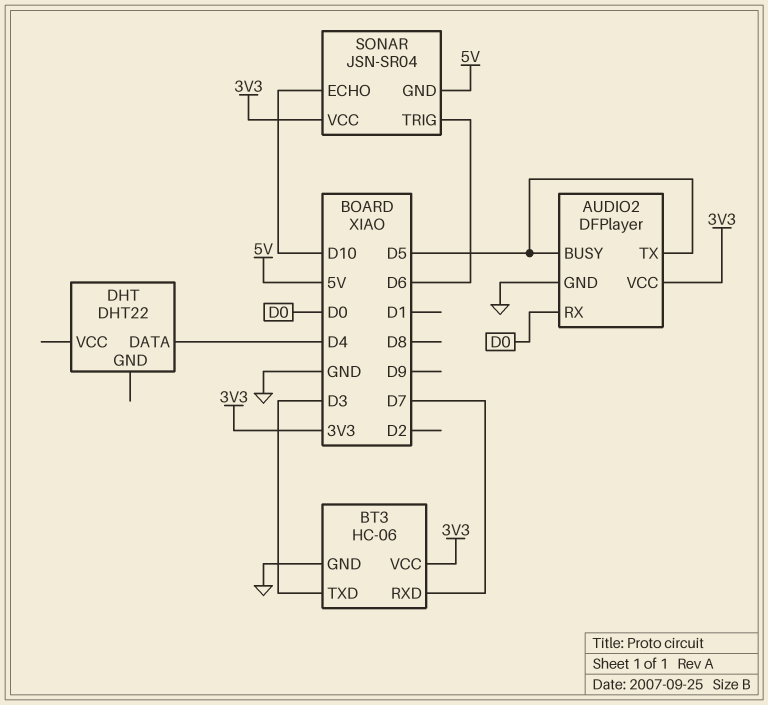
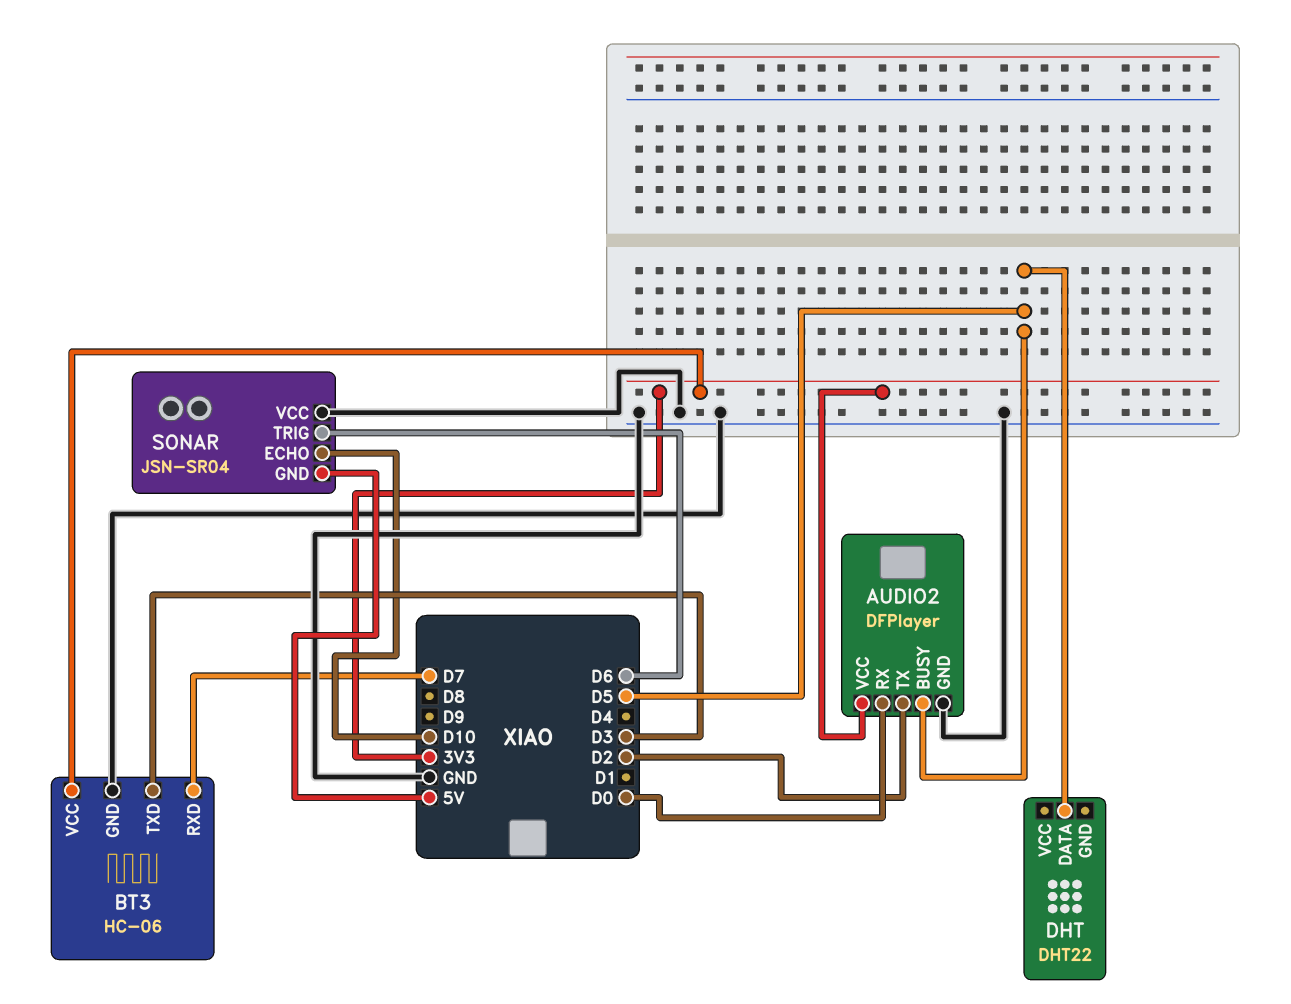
AUDIO2 pin TX: D5 -> D2
DHT pin DATA: D4 -> D5
SONAR pin VCC: 3V3 -> GND

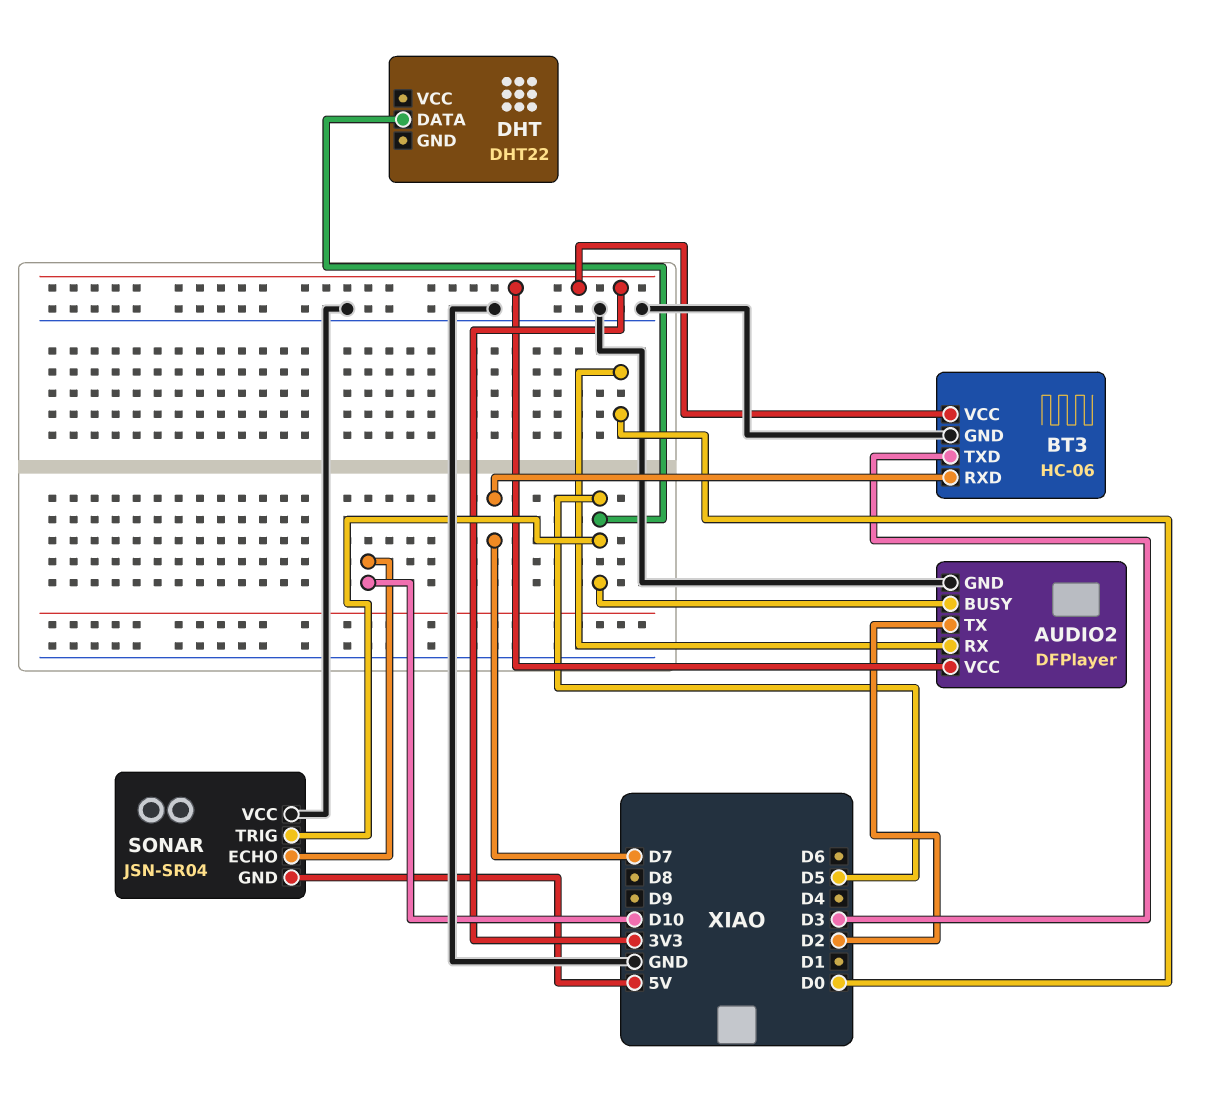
SONAR pin TRIG: D6 -> D5

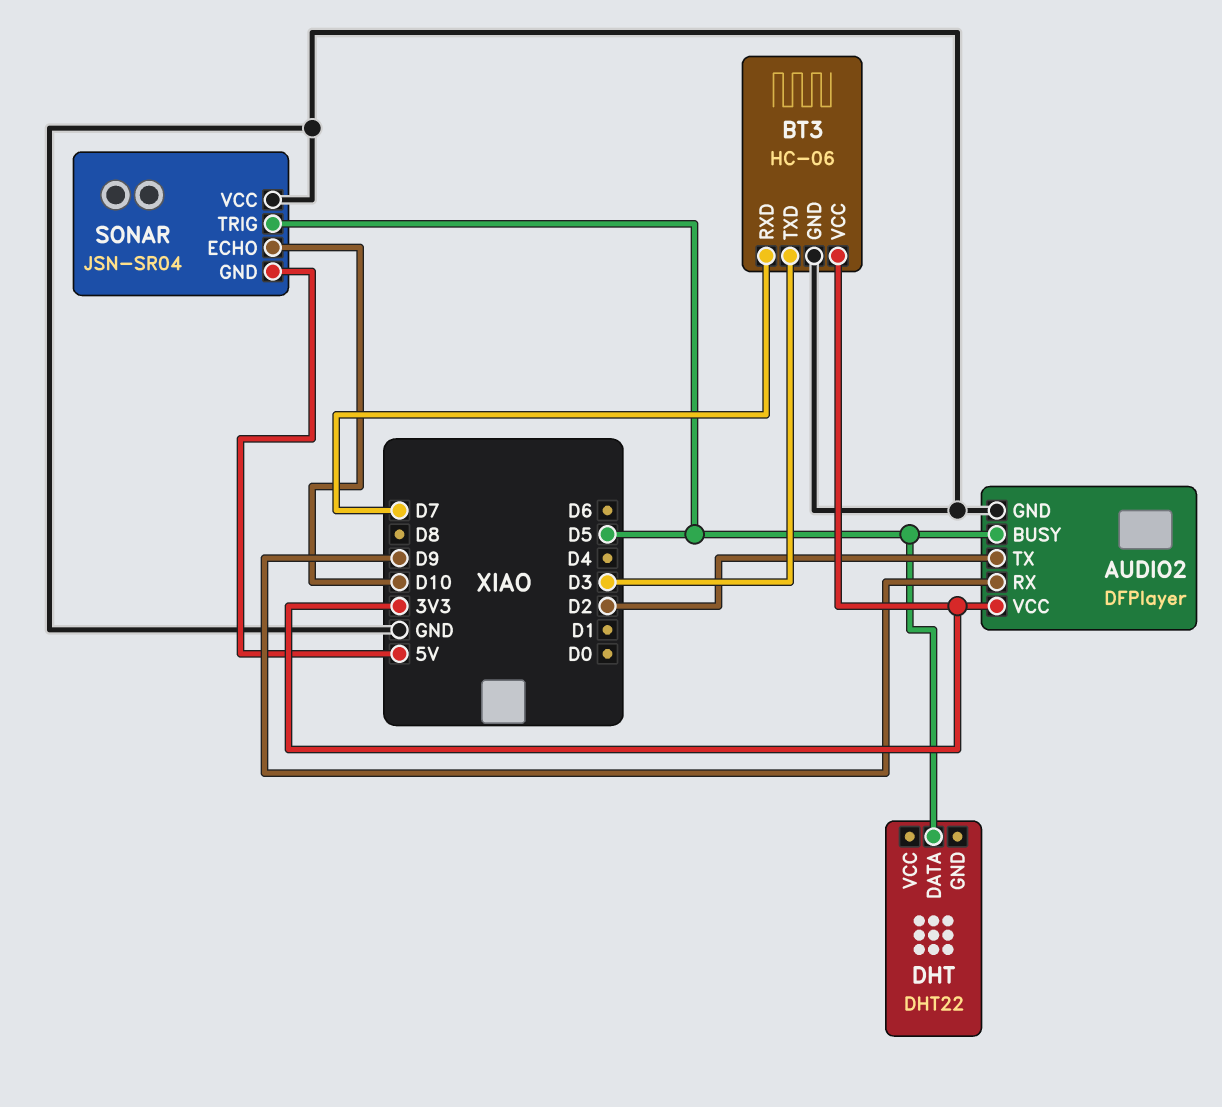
AUDIO2 pin RX: D0 -> D9

